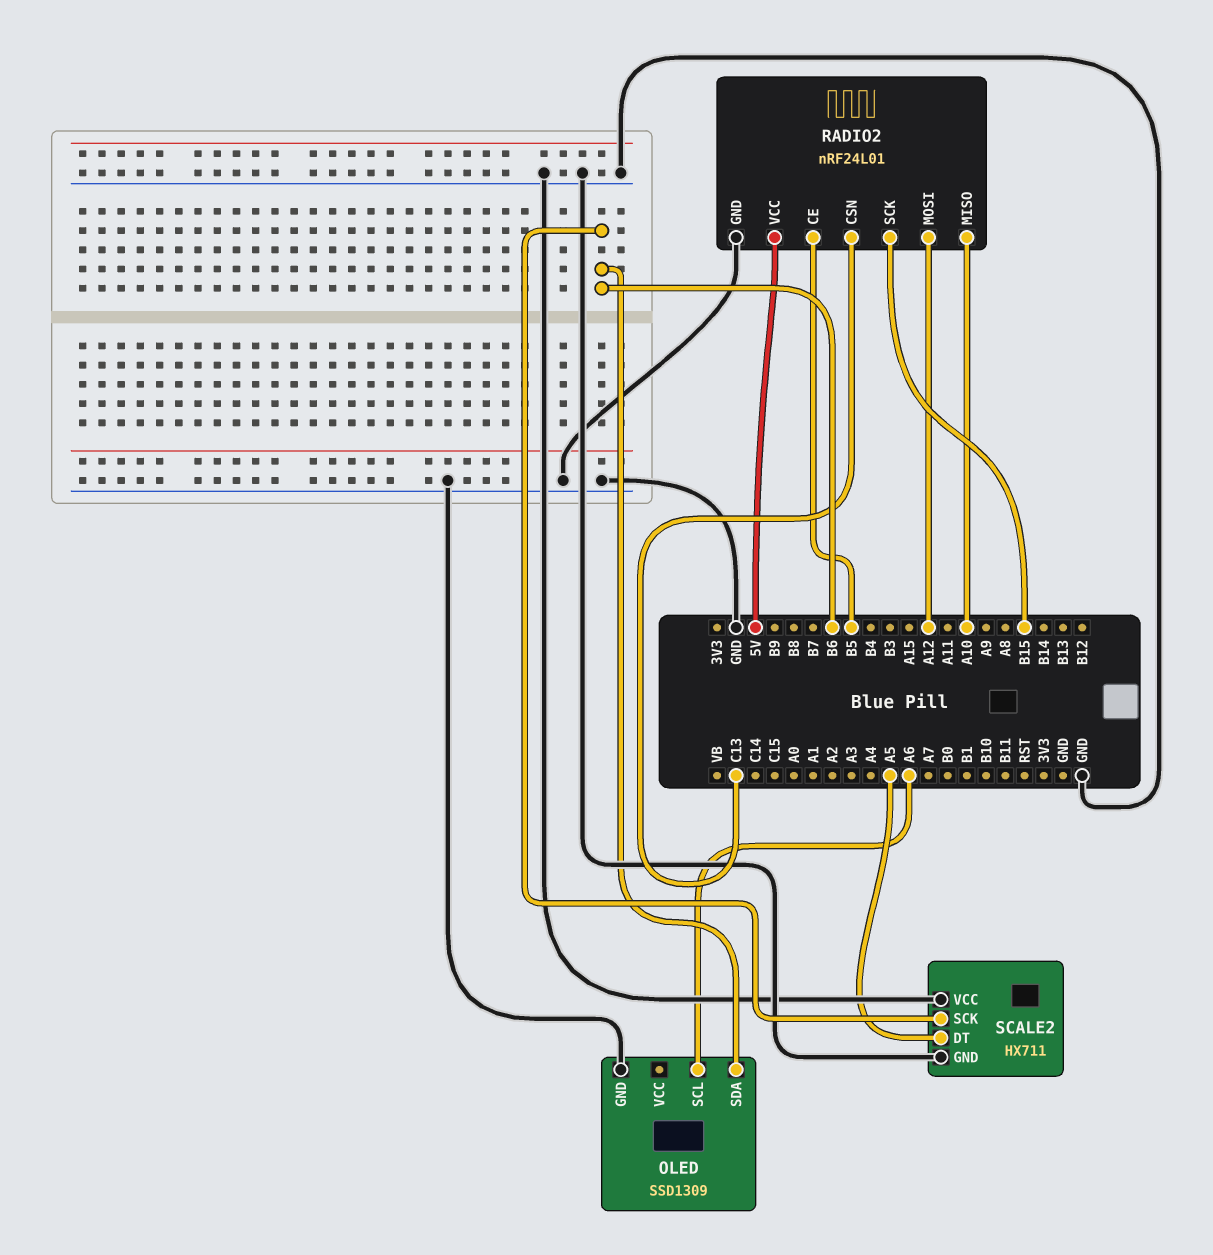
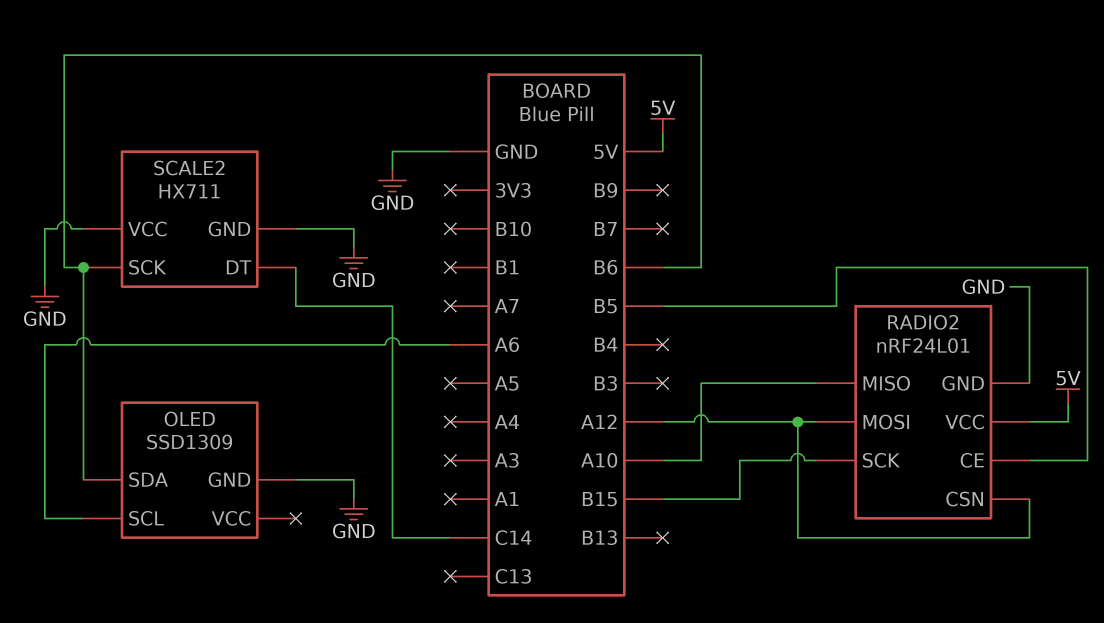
RADIO2 pin CSN: C13 -> A12
SCALE2 pin DT: A5 -> C14

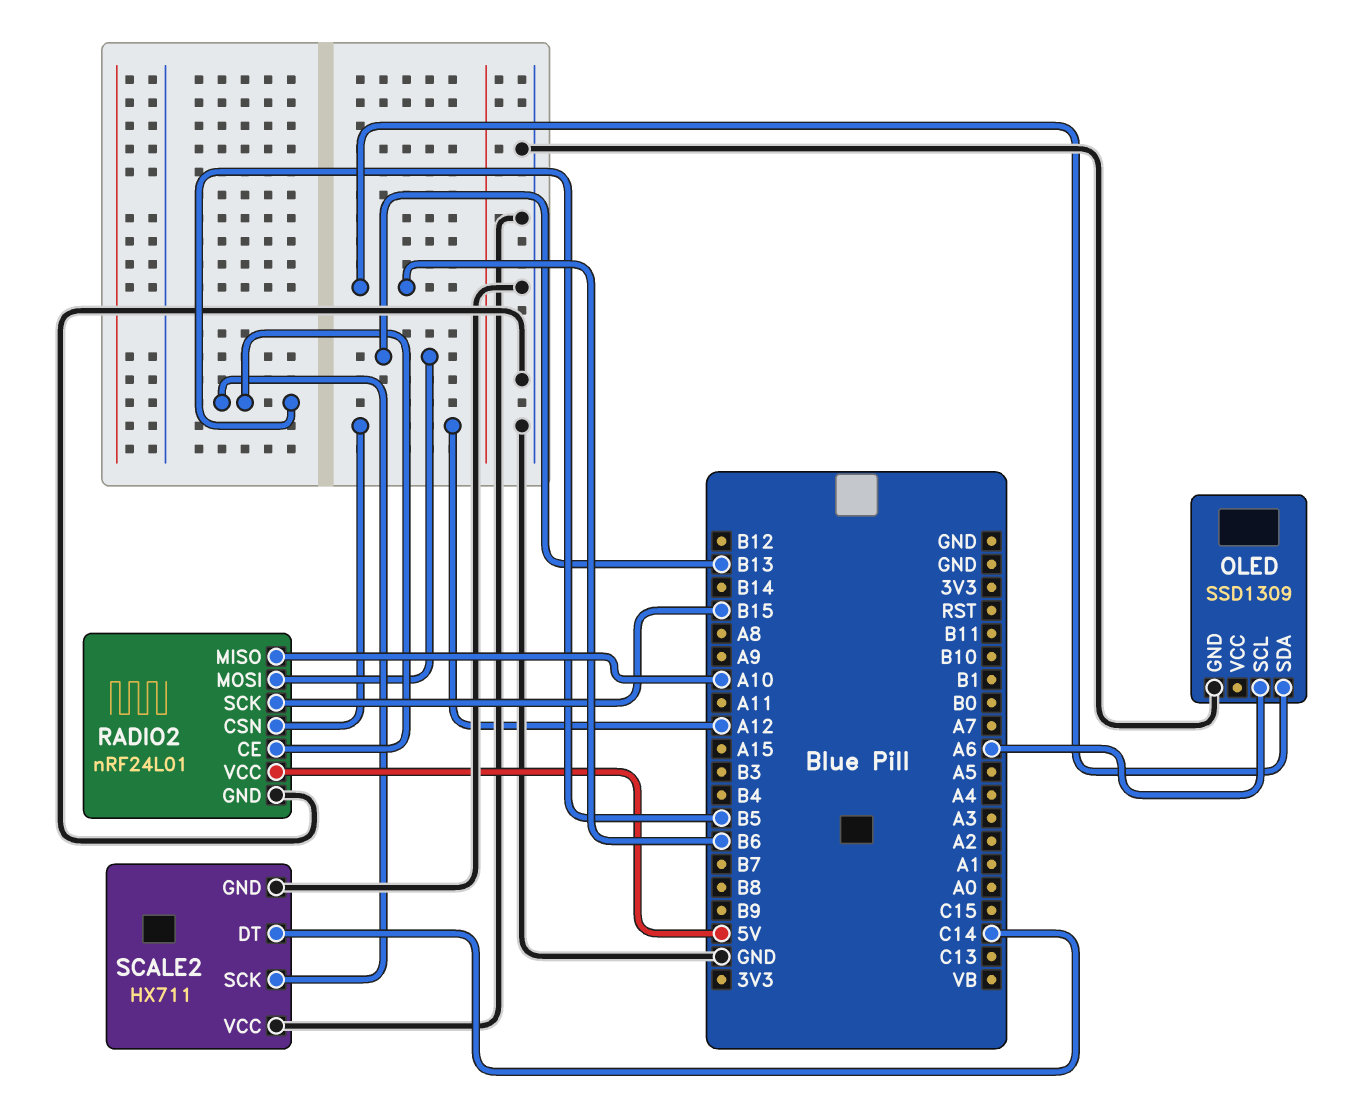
RADIO2 pin MOSI: A12 -> B13
SCALE2 pin SCK: B6 -> B5

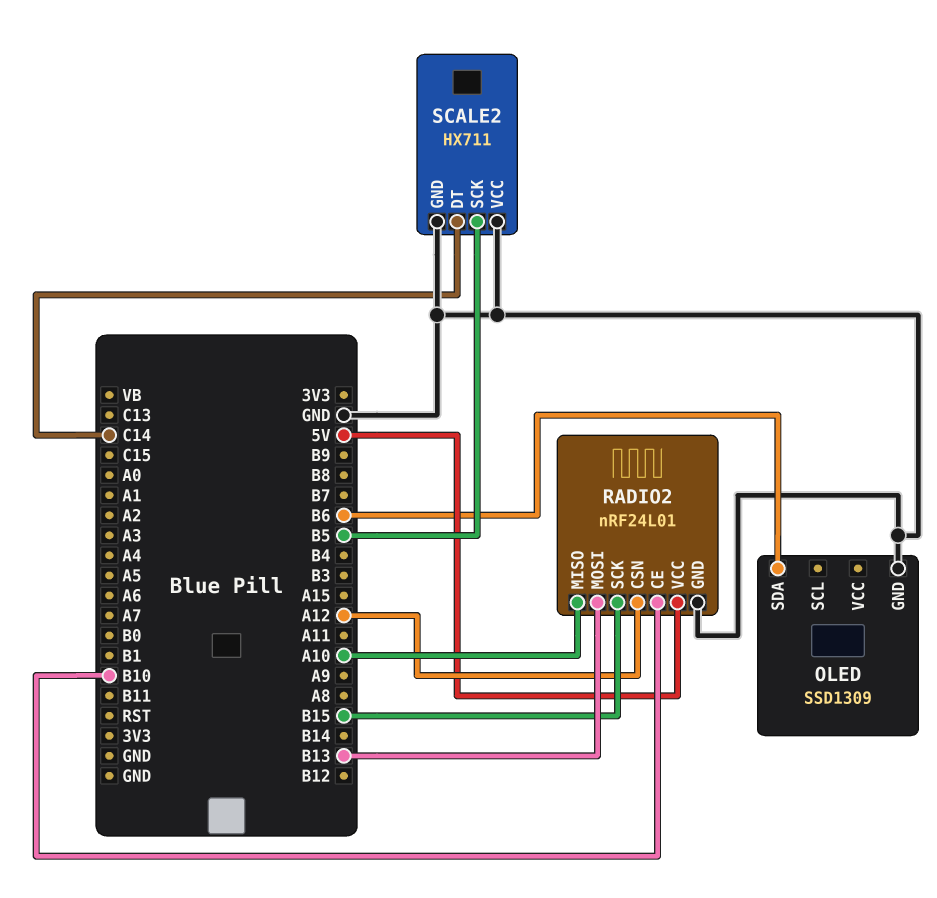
OLED pin SCL: A6 -> none
RADIO2 pin CE: B5 -> B10

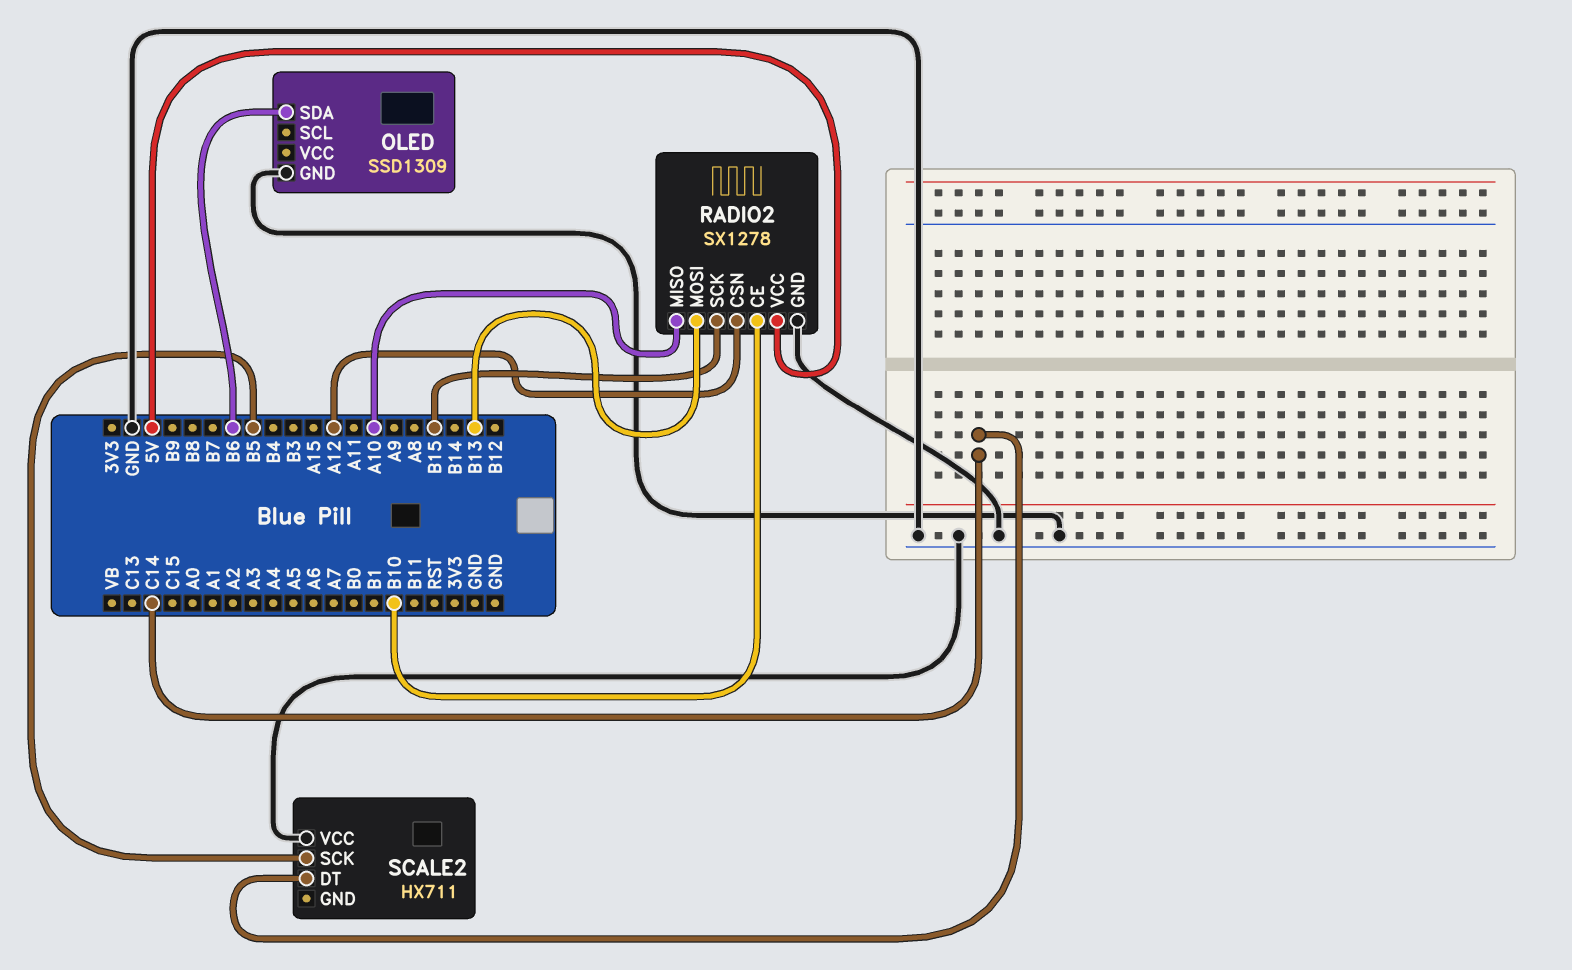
RADIO2: nRF24L01 -> SX1278
SCALE2 pin GND: GND -> none

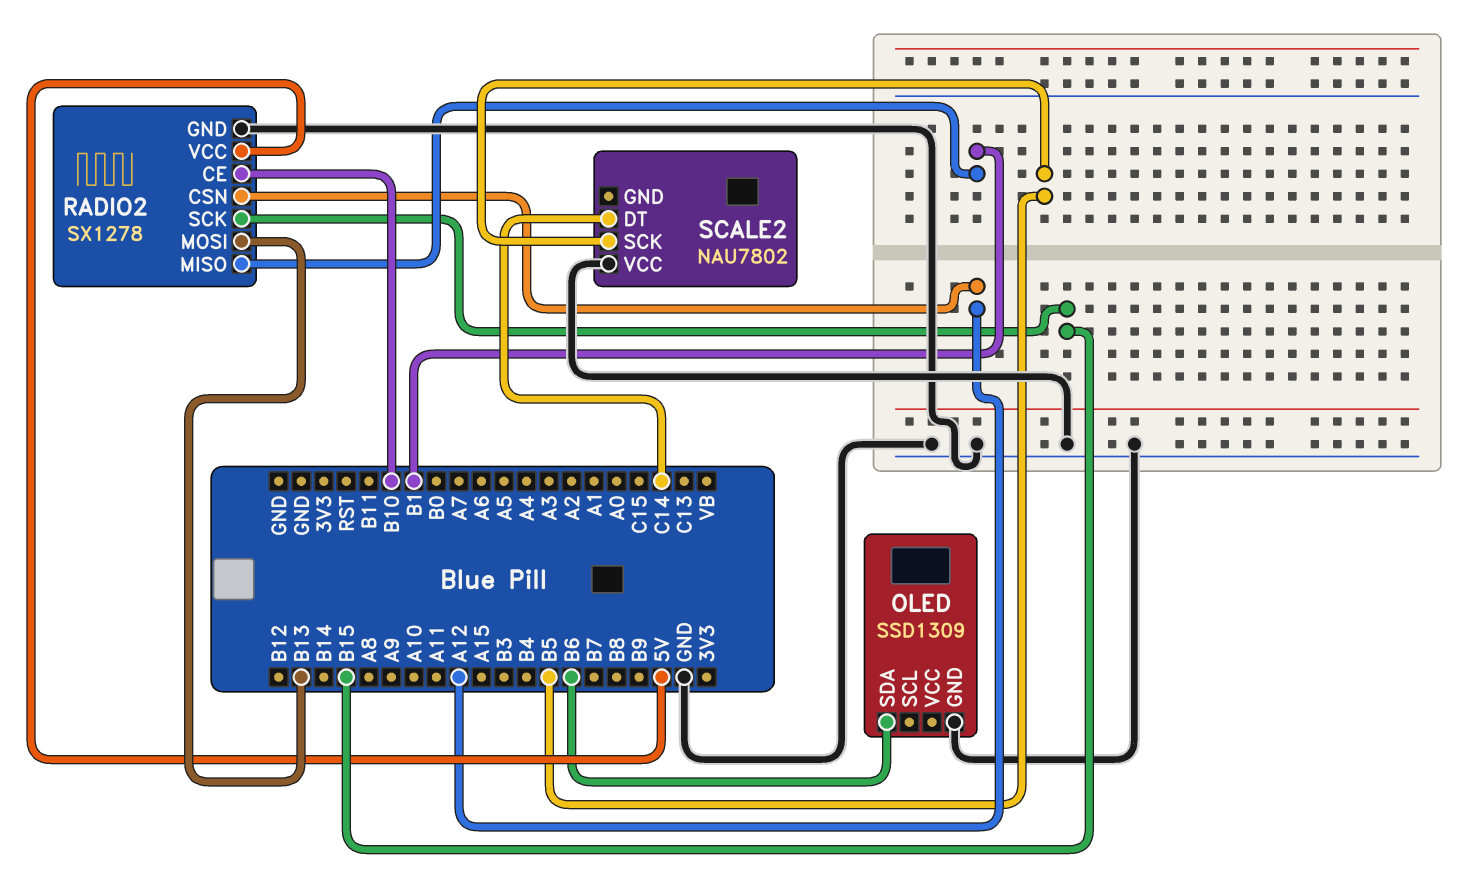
RADIO2 pin MISO: A10 -> B1
SCALE2: HX711 -> NAU7802

